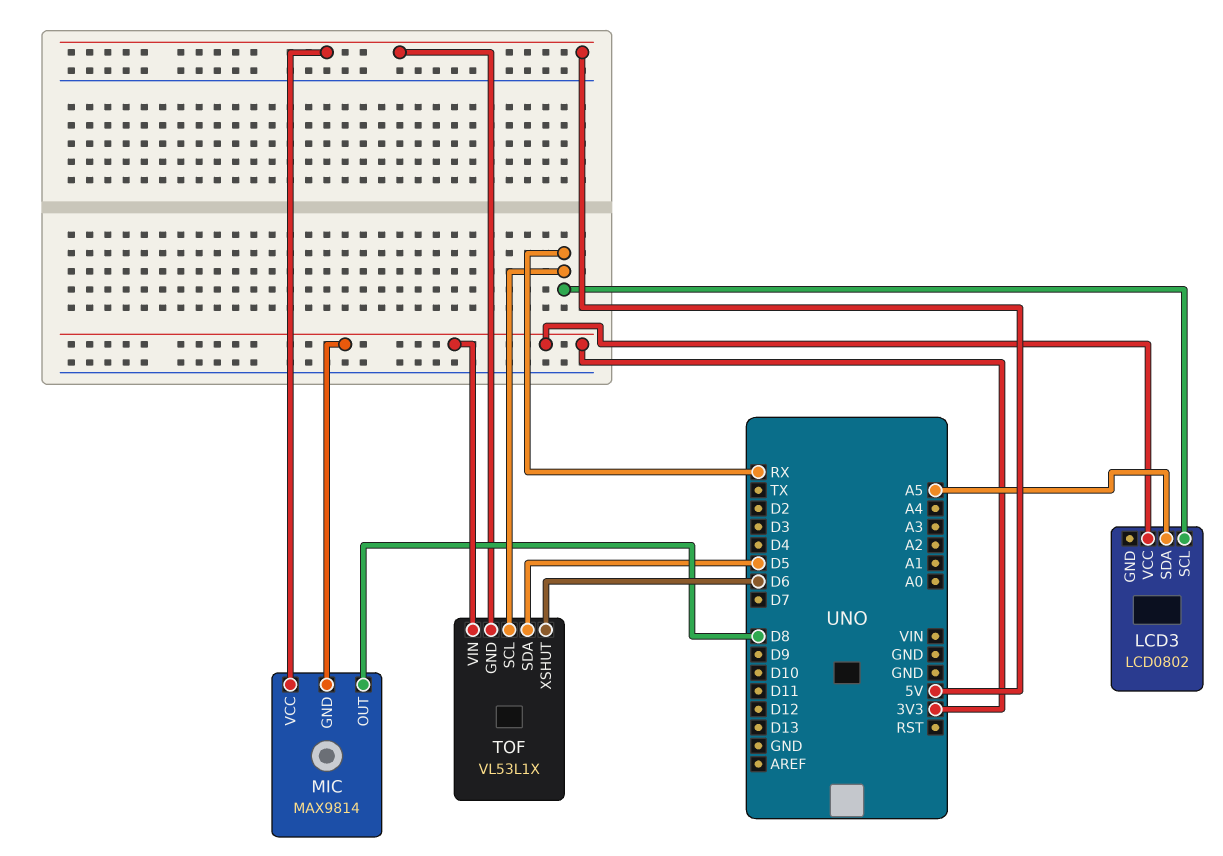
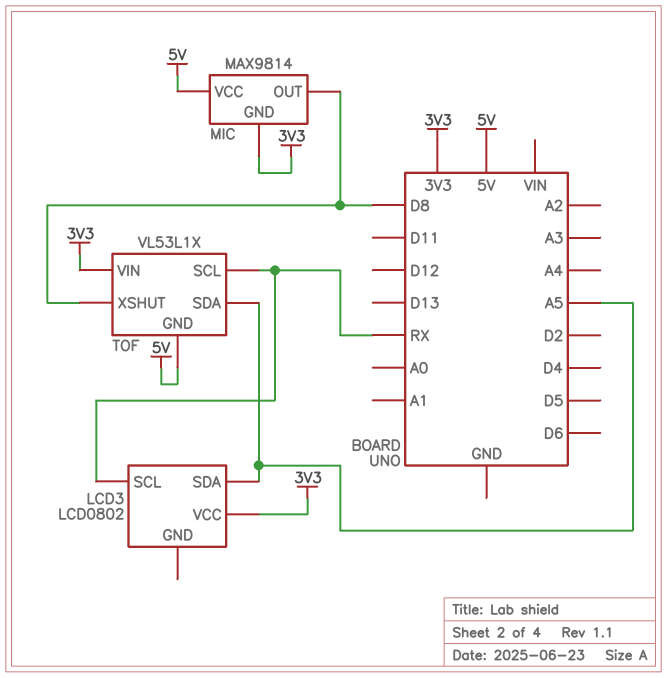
TOF pin SDA: D5 -> A5
TOF pin XSHUT: D6 -> D8

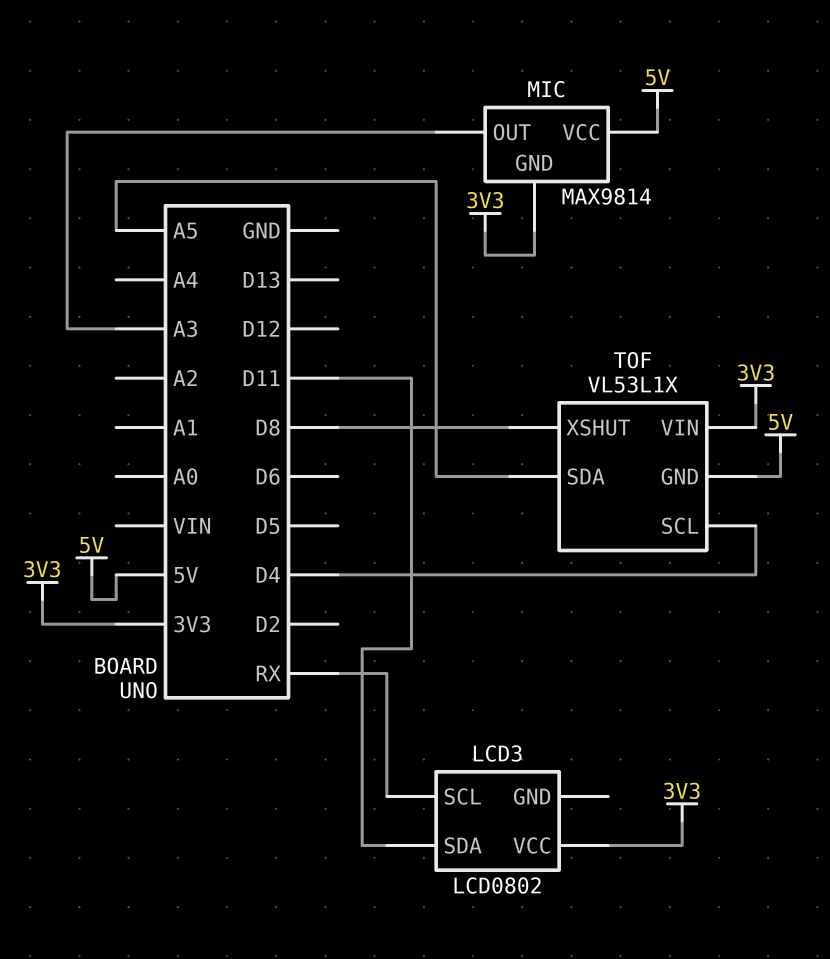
LCD3 pin SDA: A5 -> D11
MIC pin OUT: D8 -> A3
TOF pin SCL: RX -> D4

